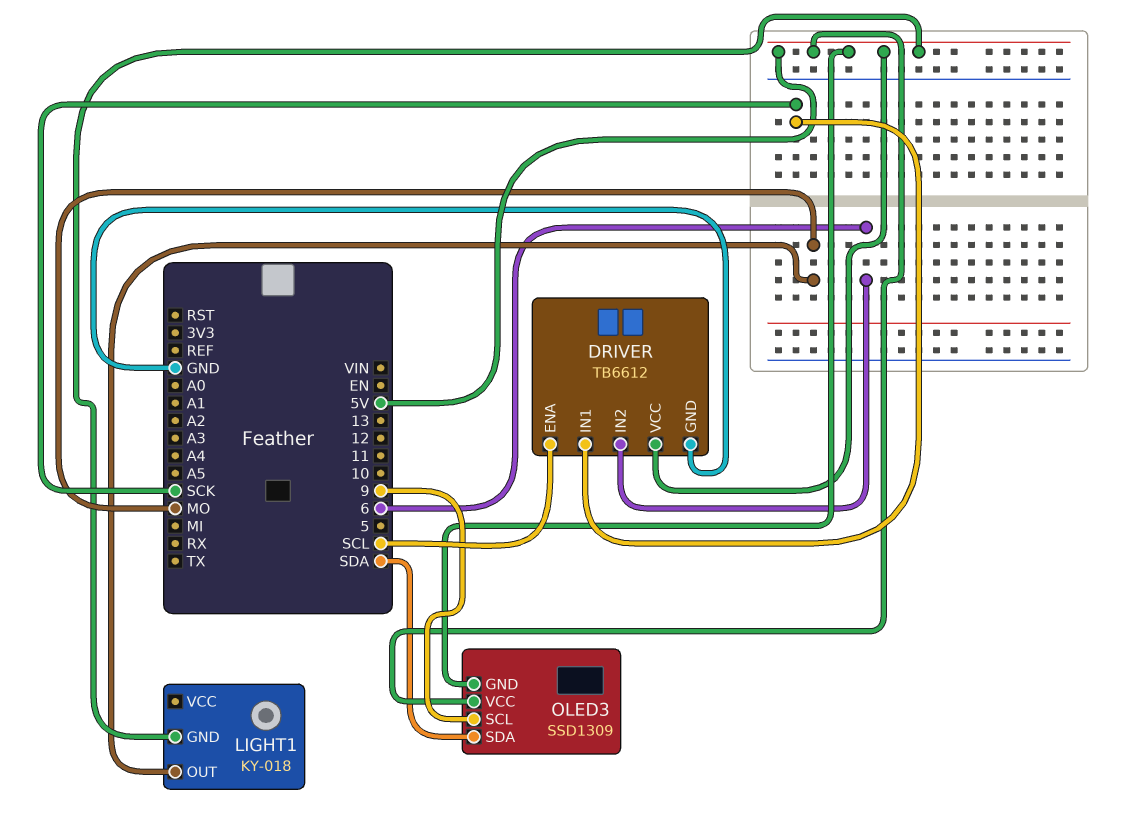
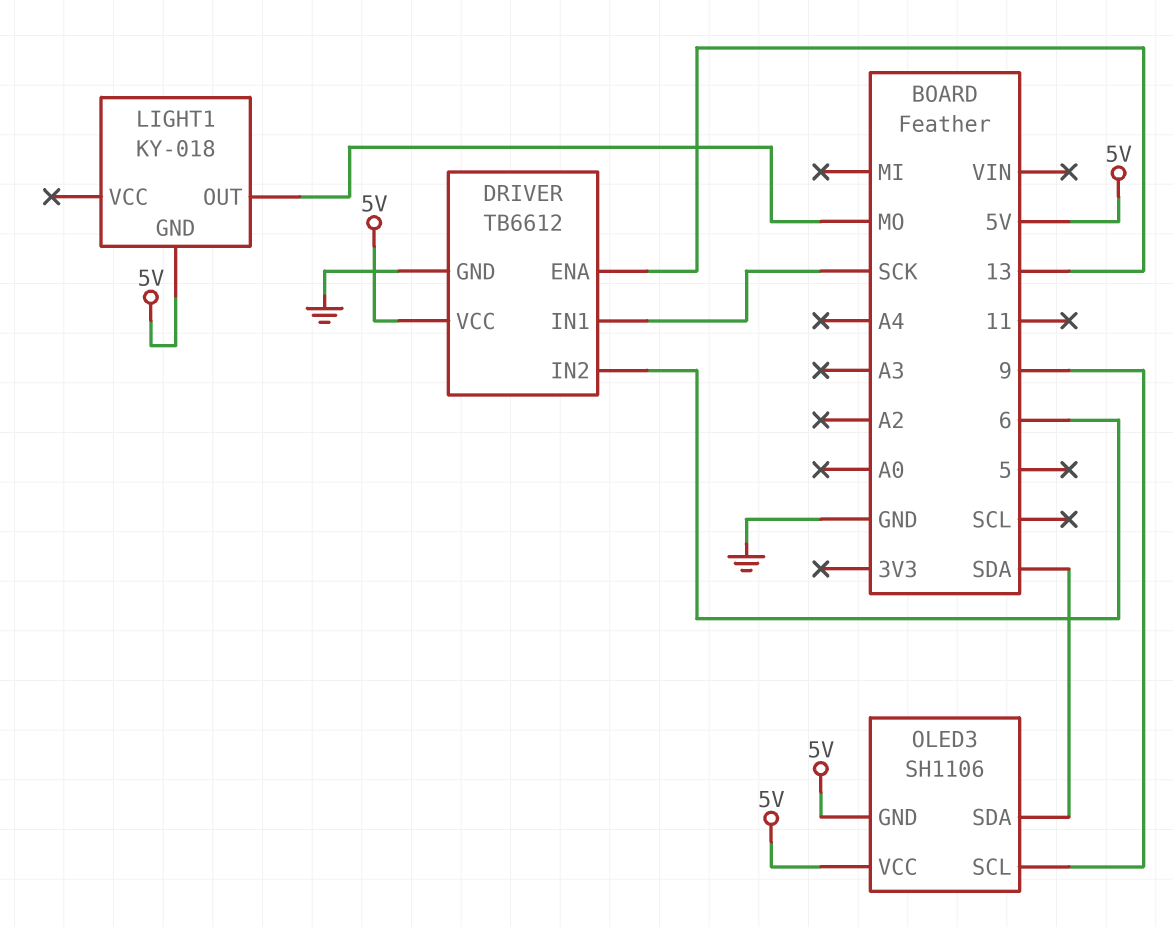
DRIVER pin ENA: SCL -> 13
OLED3: SSD1309 -> SH1106

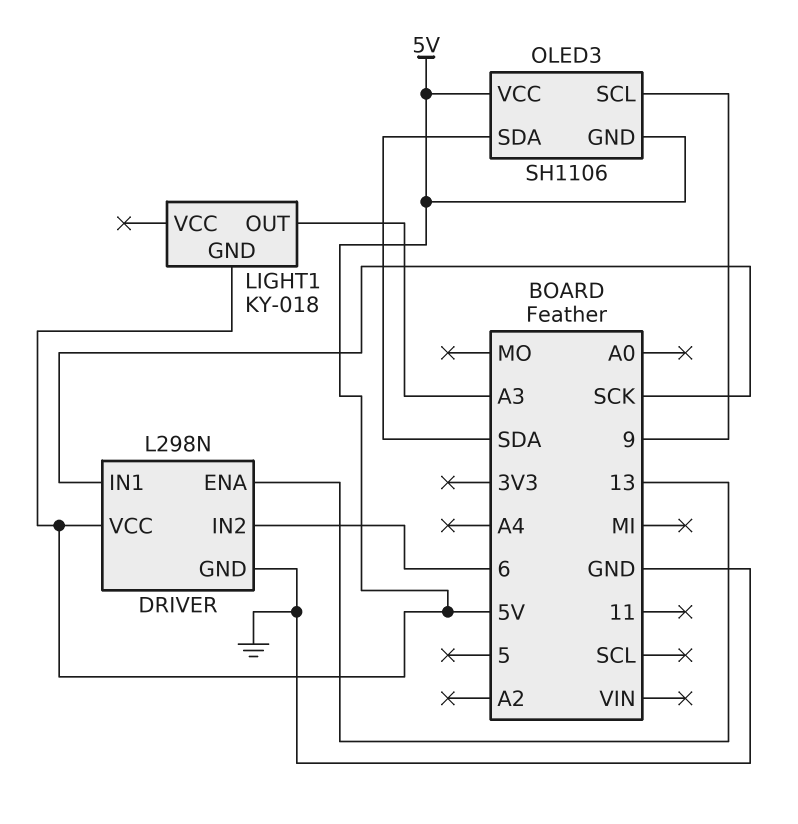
DRIVER: TB6612 -> L298N
LIGHT1 pin OUT: MO -> A3

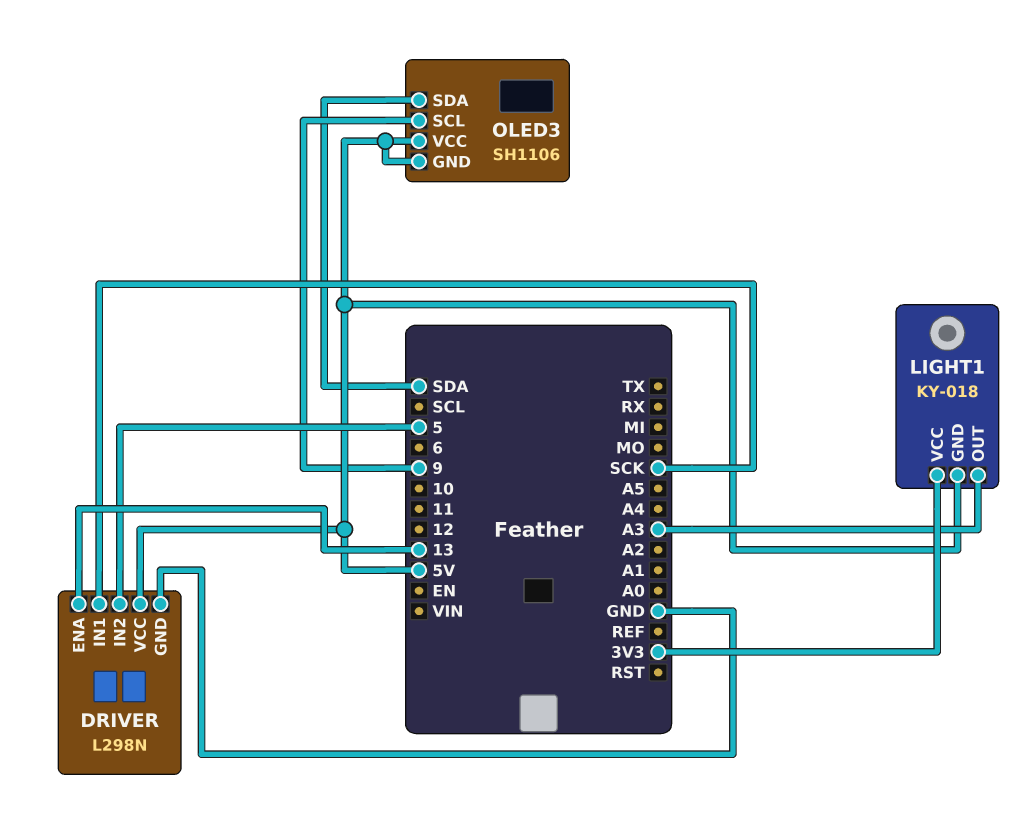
DRIVER pin IN2: 6 -> 5
LIGHT1 pin VCC: none -> 3V3

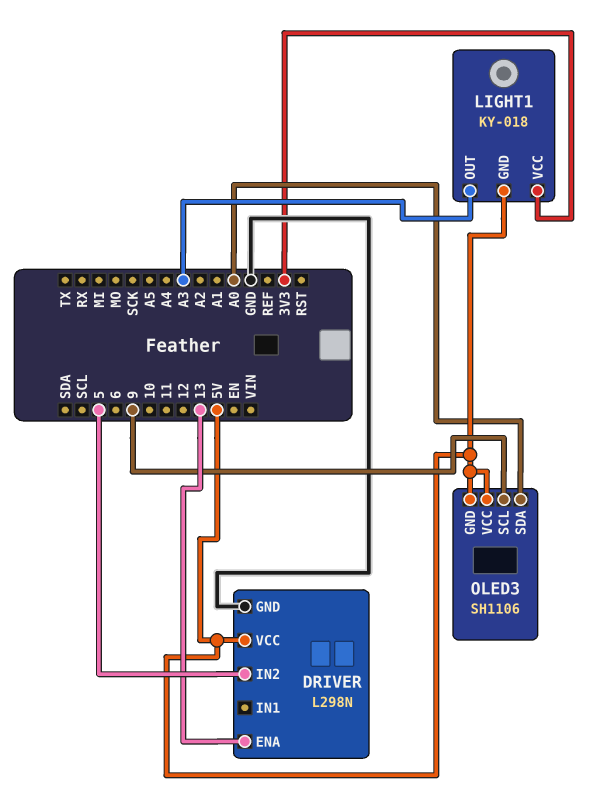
DRIVER pin IN1: SCK -> none
OLED3 pin SDA: SDA -> A0

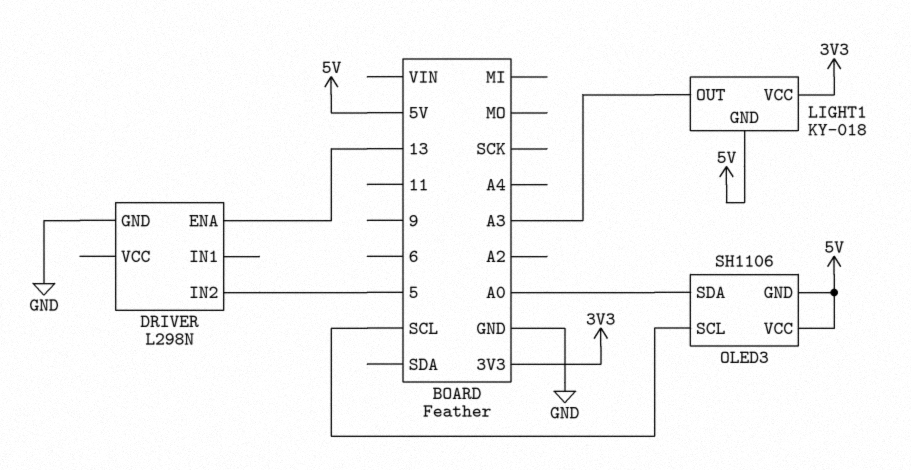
DRIVER pin VCC: 5V -> none
OLED3 pin SCL: 9 -> SCL

